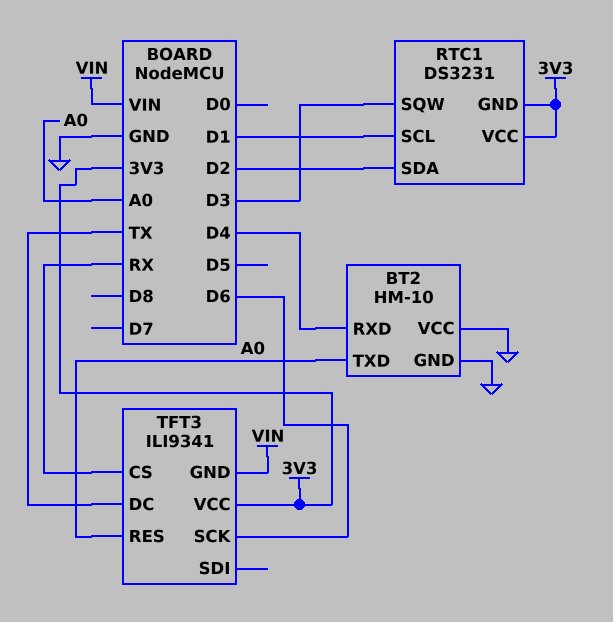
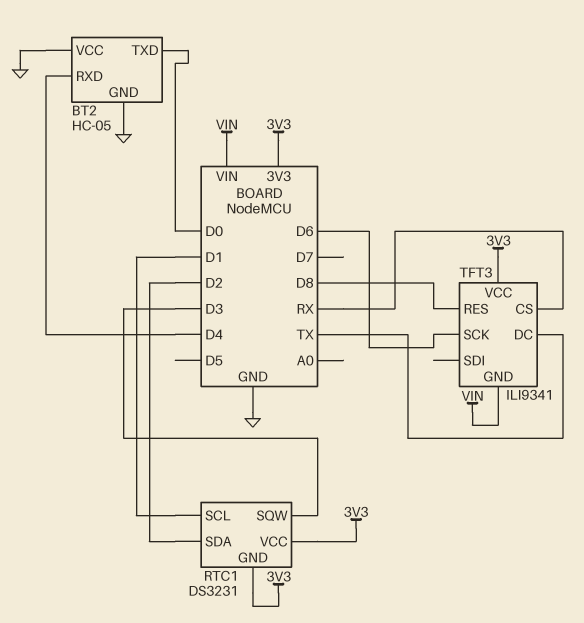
BT2: HM-10 -> HC-05
BT2 pin TXD: A0 -> D0
TFT3 pin RES: A0 -> D8

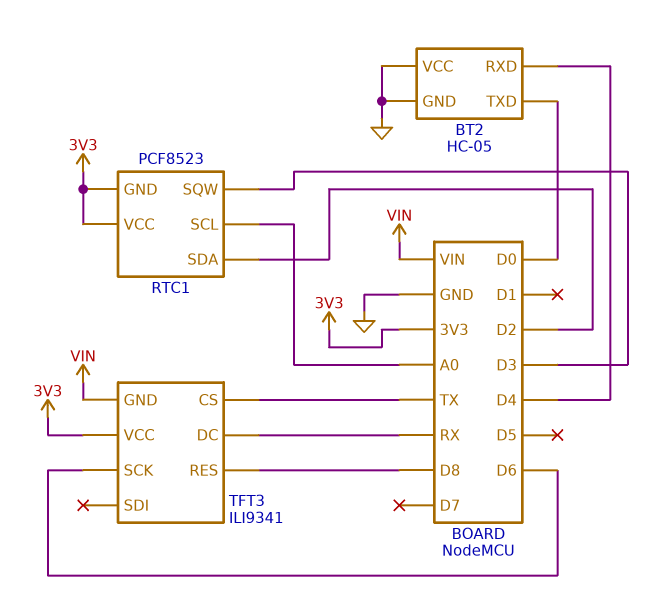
RTC1: DS3231 -> PCF8523
RTC1 pin SCL: D1 -> A0
TFT3 pin CS: RX -> TX
TFT3 pin DC: TX -> RX

